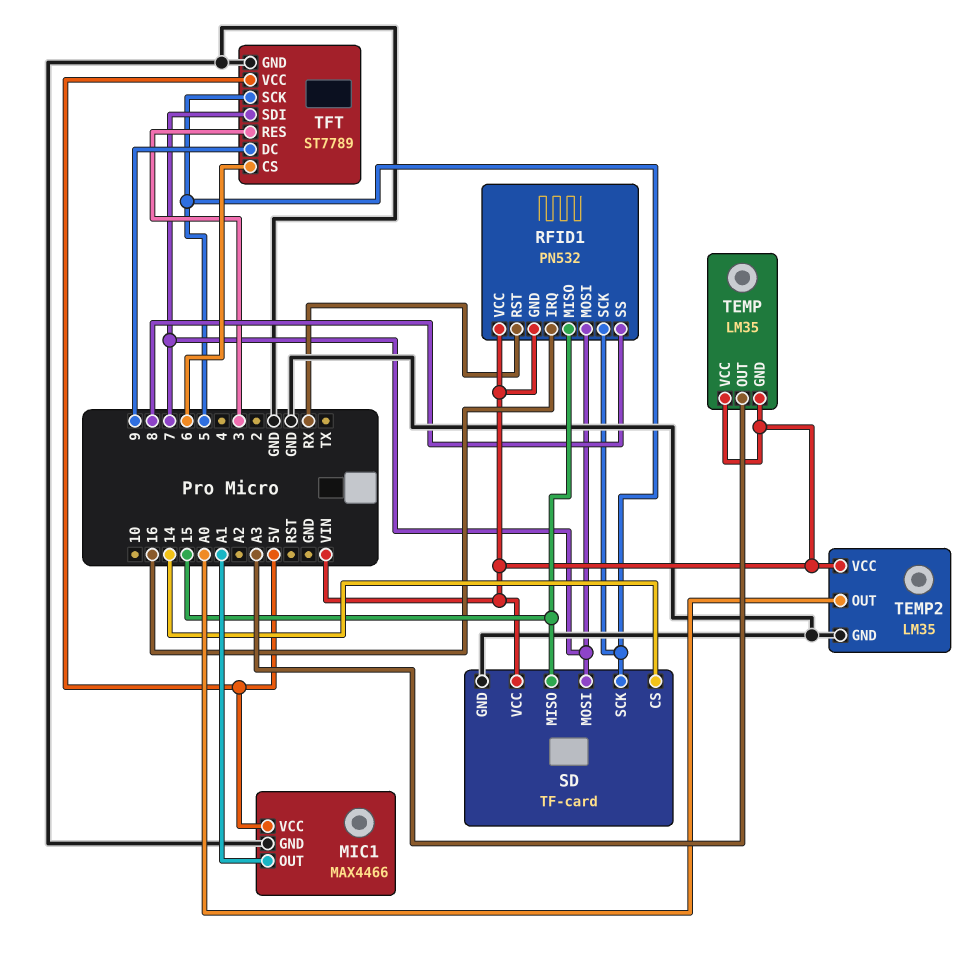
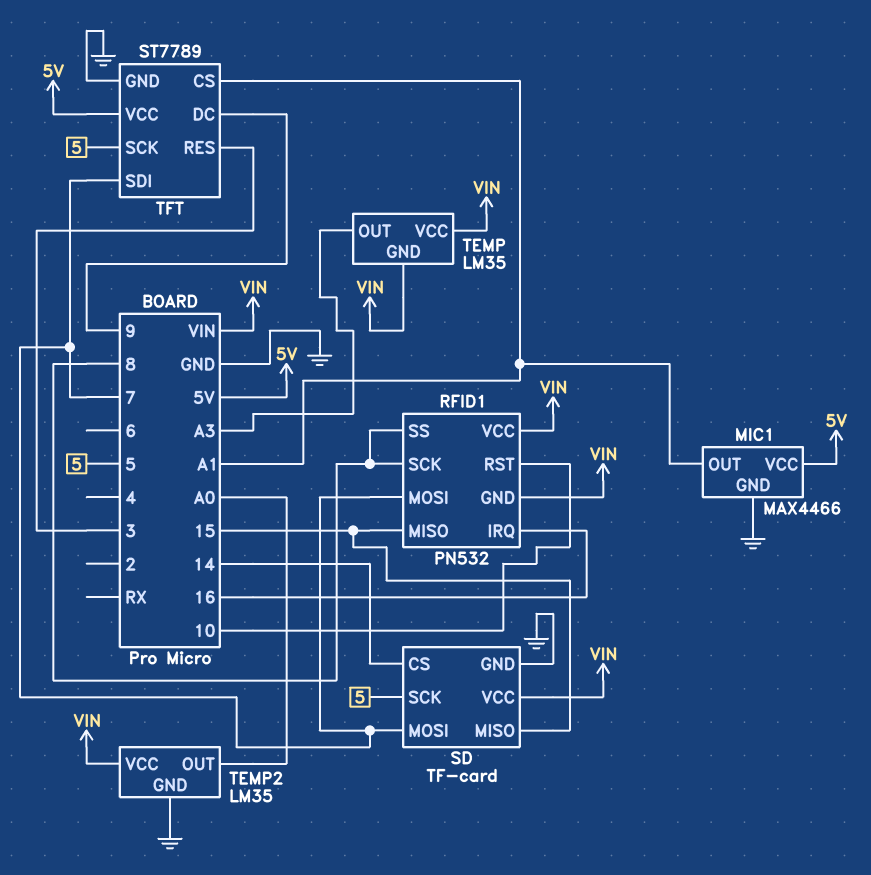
RFID1 pin RST: RX -> 10
RFID1 pin SCK: 5 -> 8
TFT pin CS: 6 -> A1

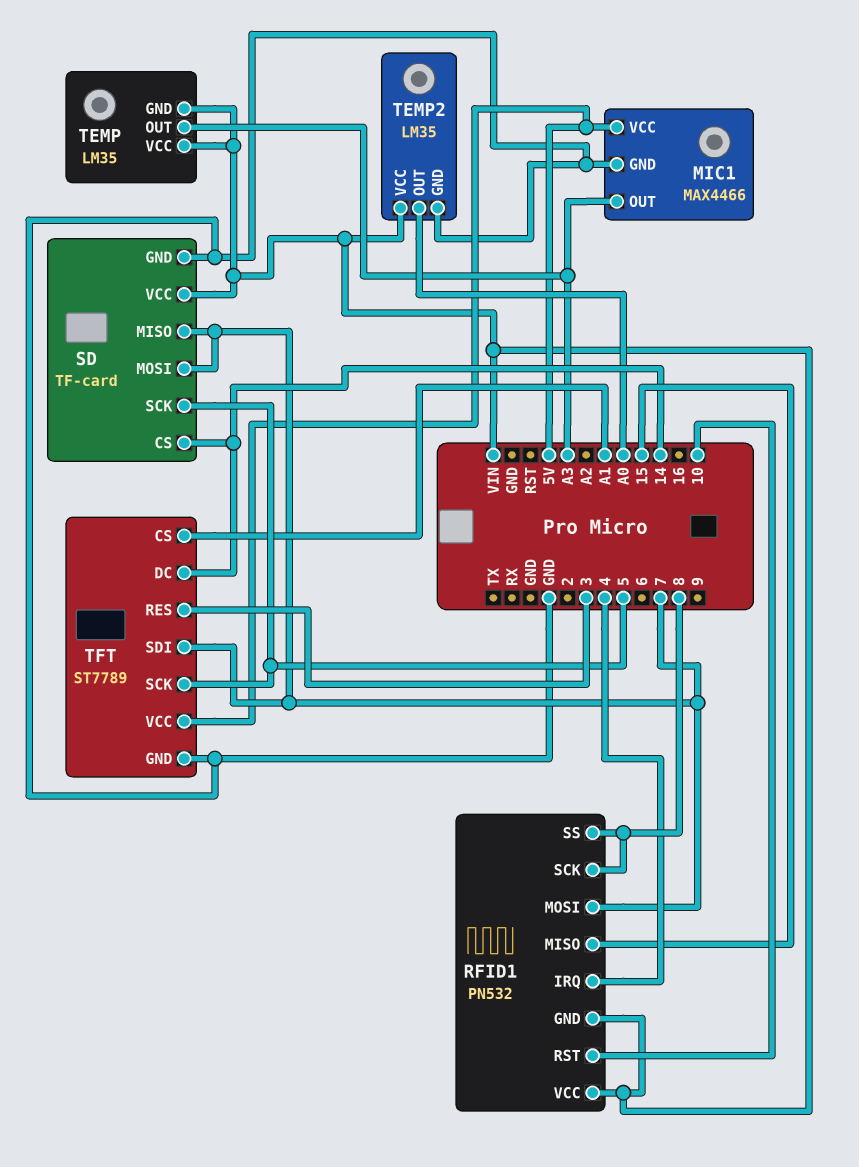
MIC1 pin OUT: A1 -> A3
RFID1 pin IRQ: 16 -> 4
SD pin MISO: 15 -> 7
TFT pin DC: 9 -> 14

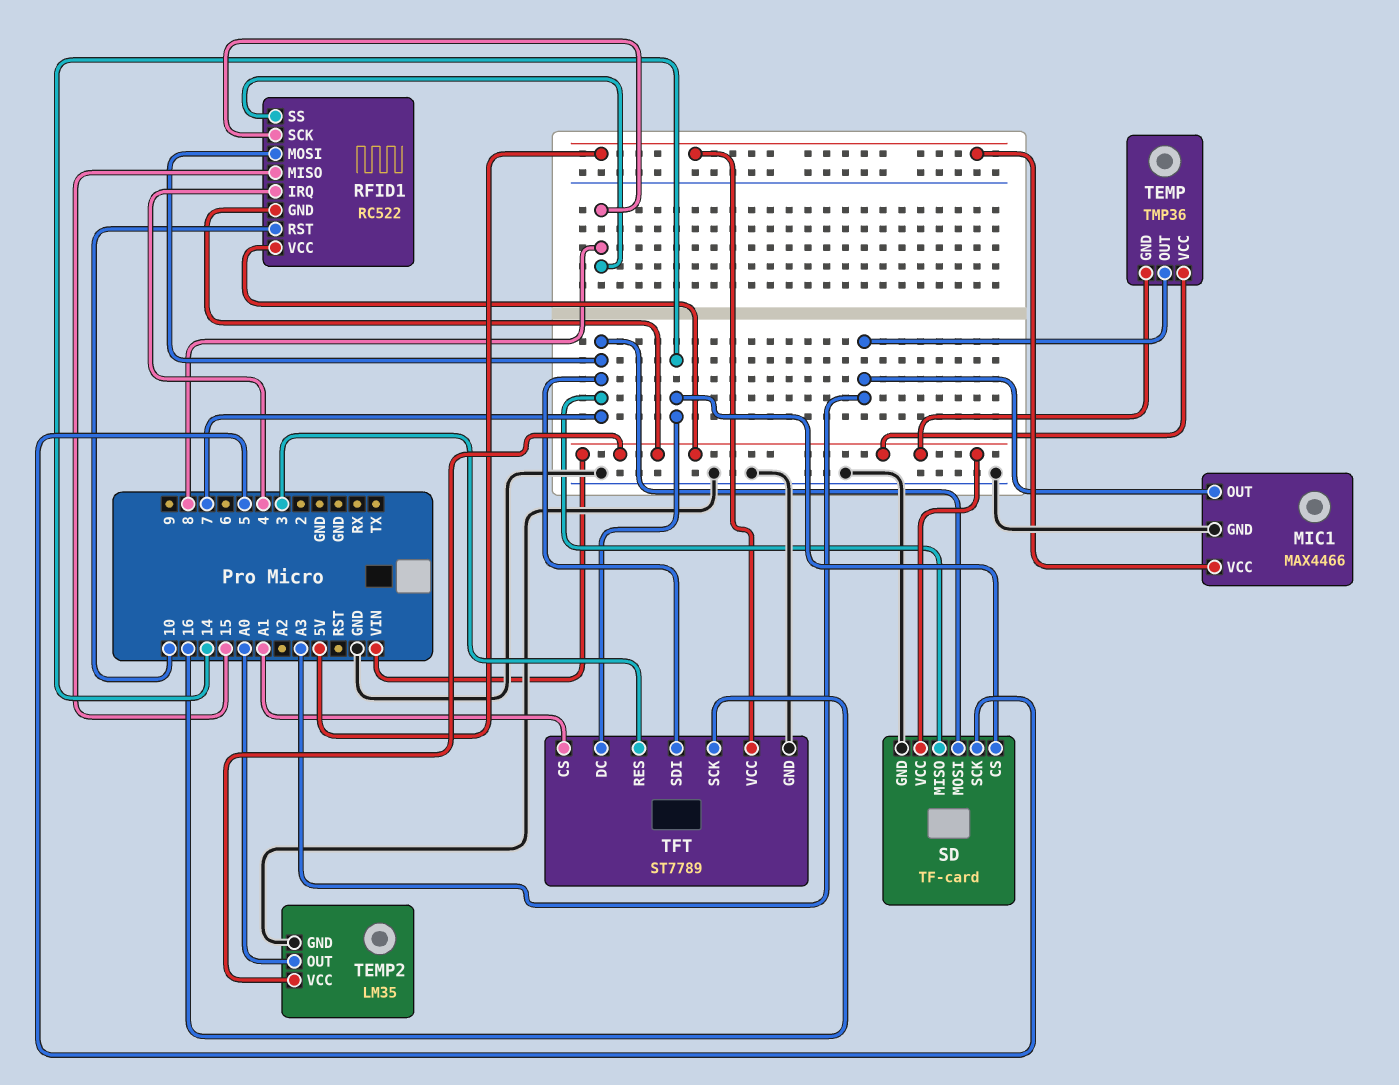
RFID1: PN532 -> RC522
TEMP: LM35 -> TMP36
TFT pin SCK: 5 -> 16

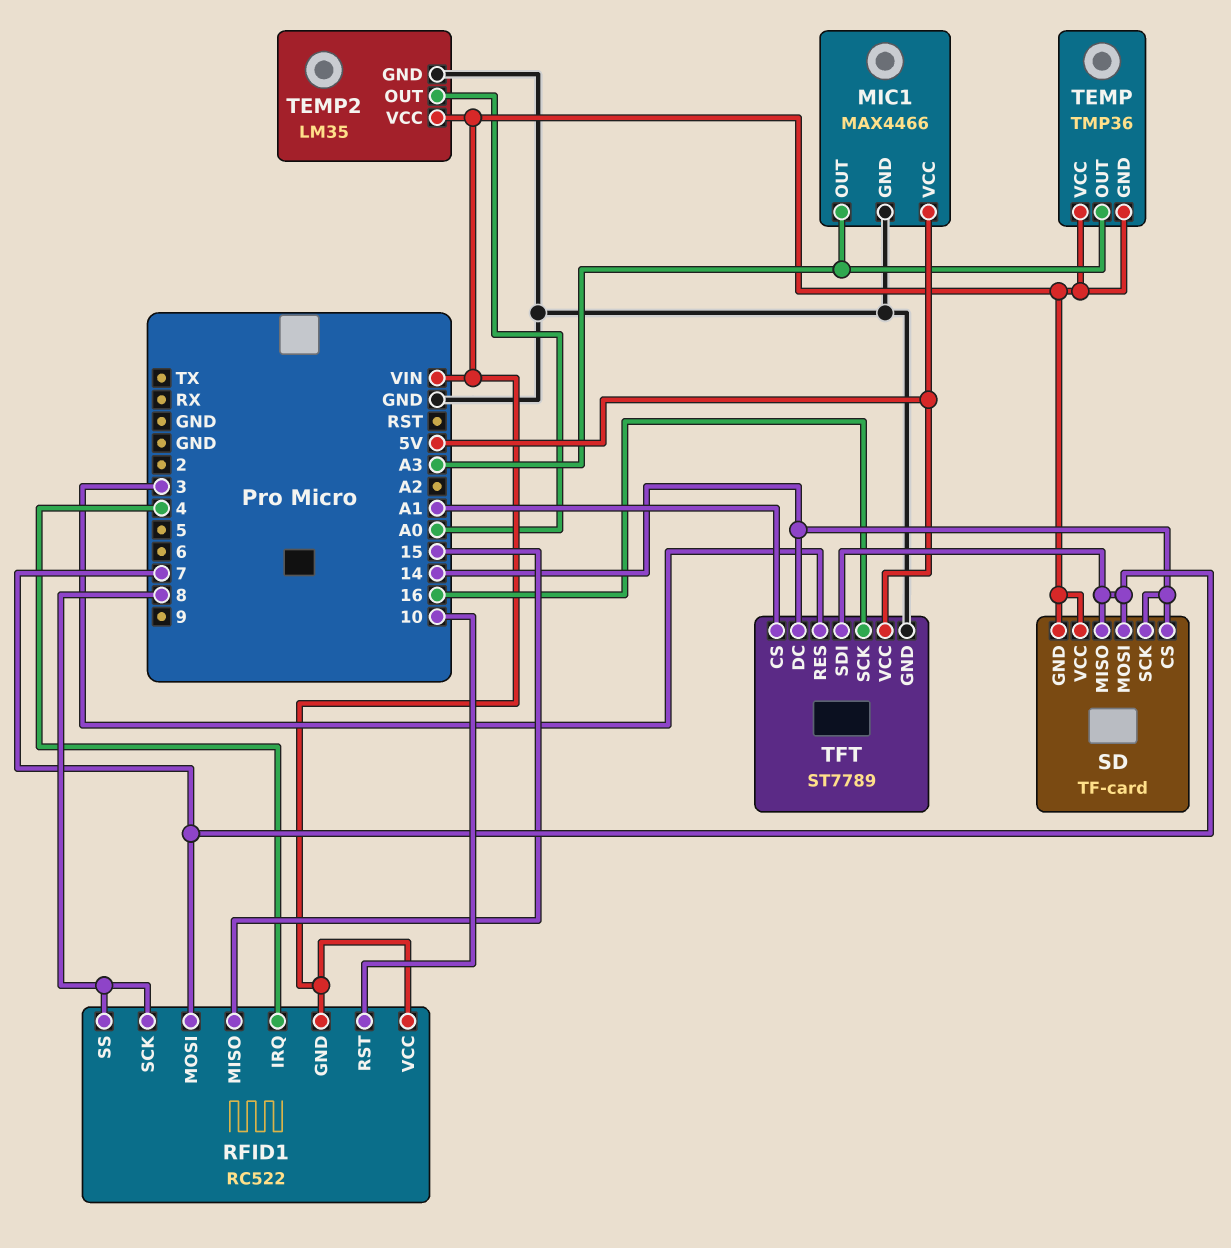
SD pin GND: GND -> VIN
SD pin SCK: 5 -> 14

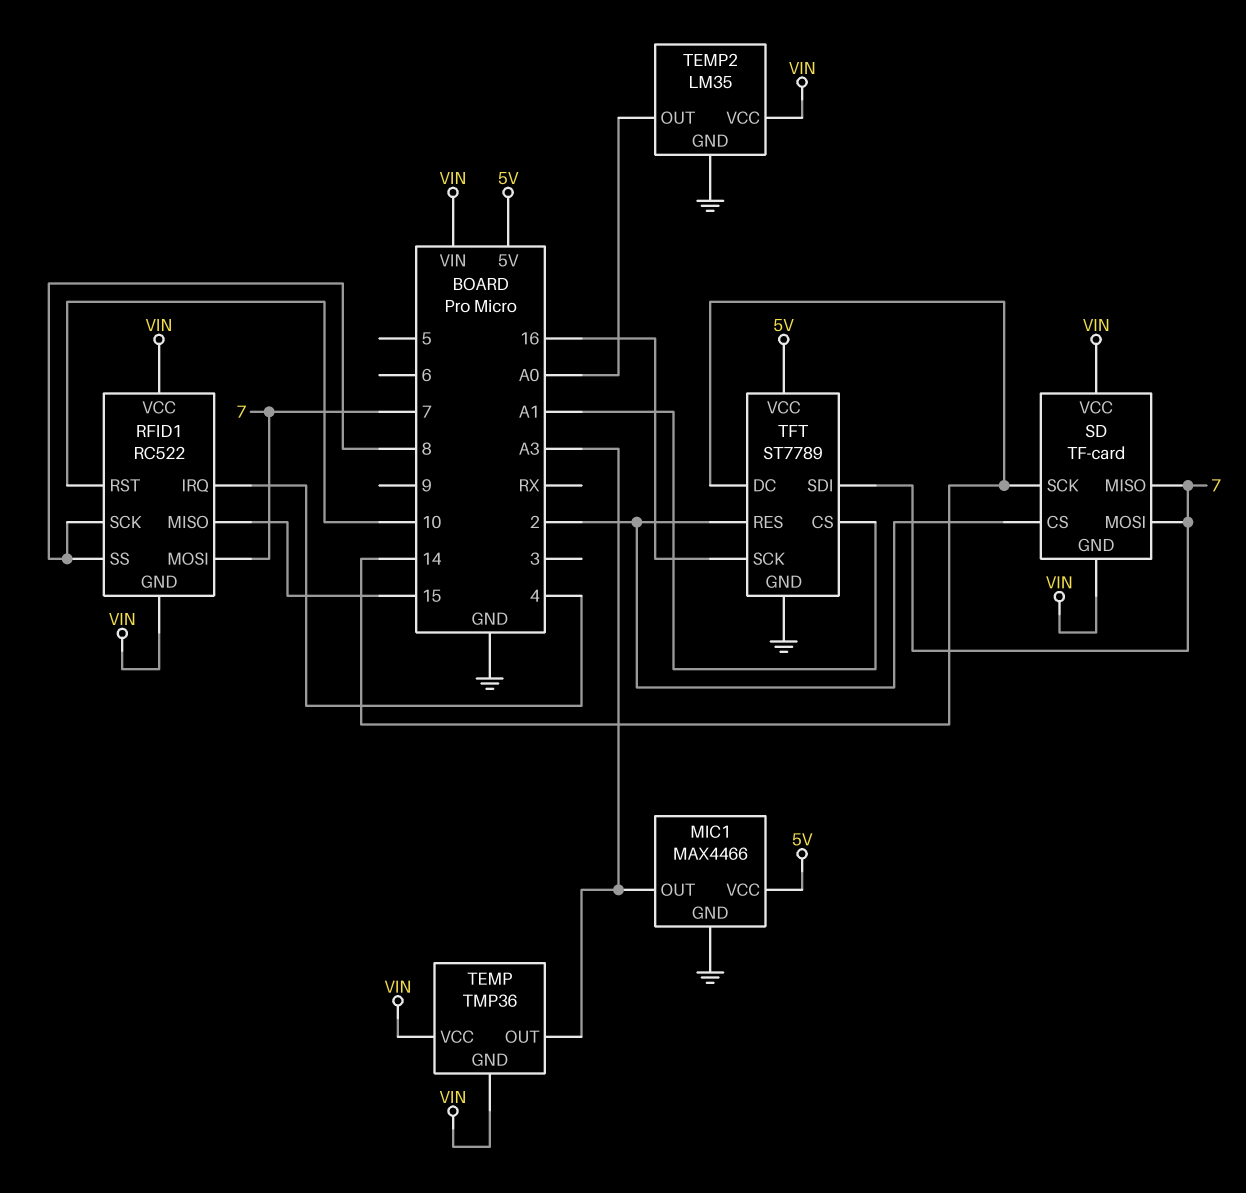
SD pin CS: 14 -> 2
TFT pin RES: 3 -> 2

